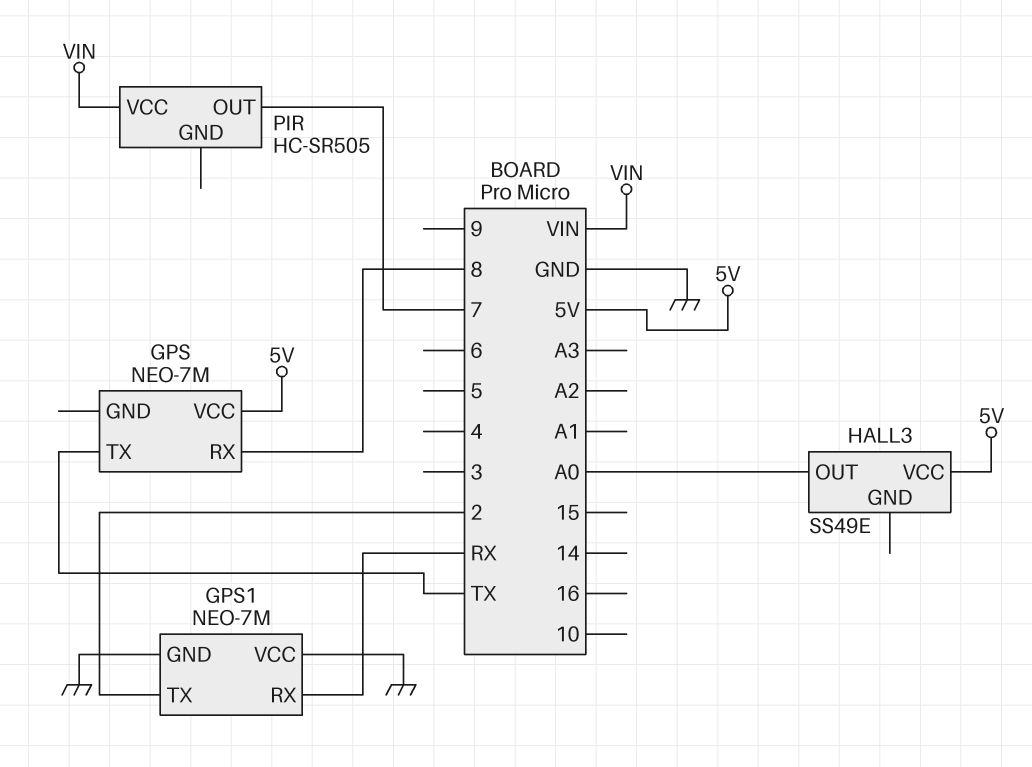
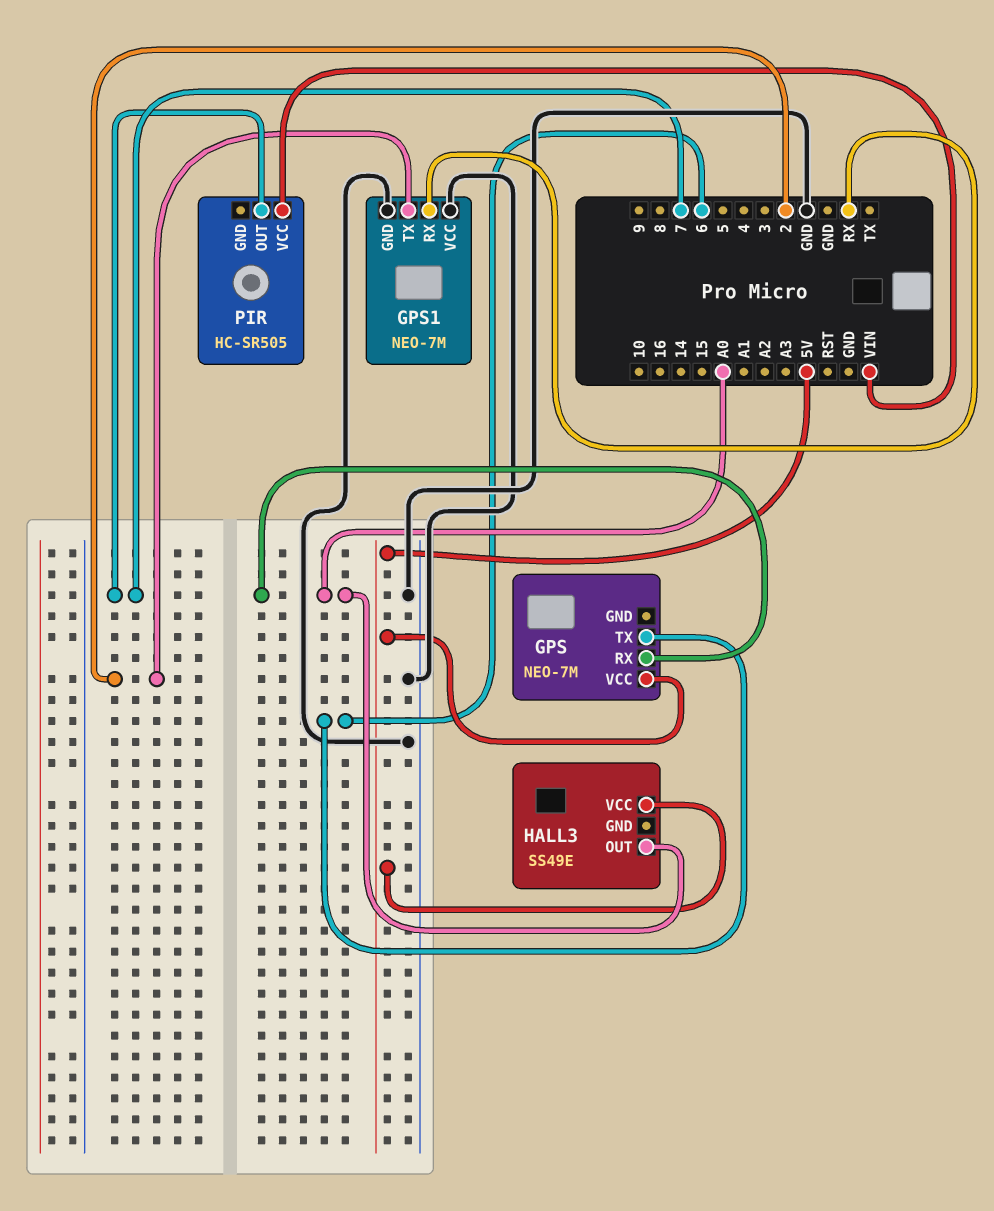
GPS pin RX: 8 -> A0
GPS pin TX: TX -> 6

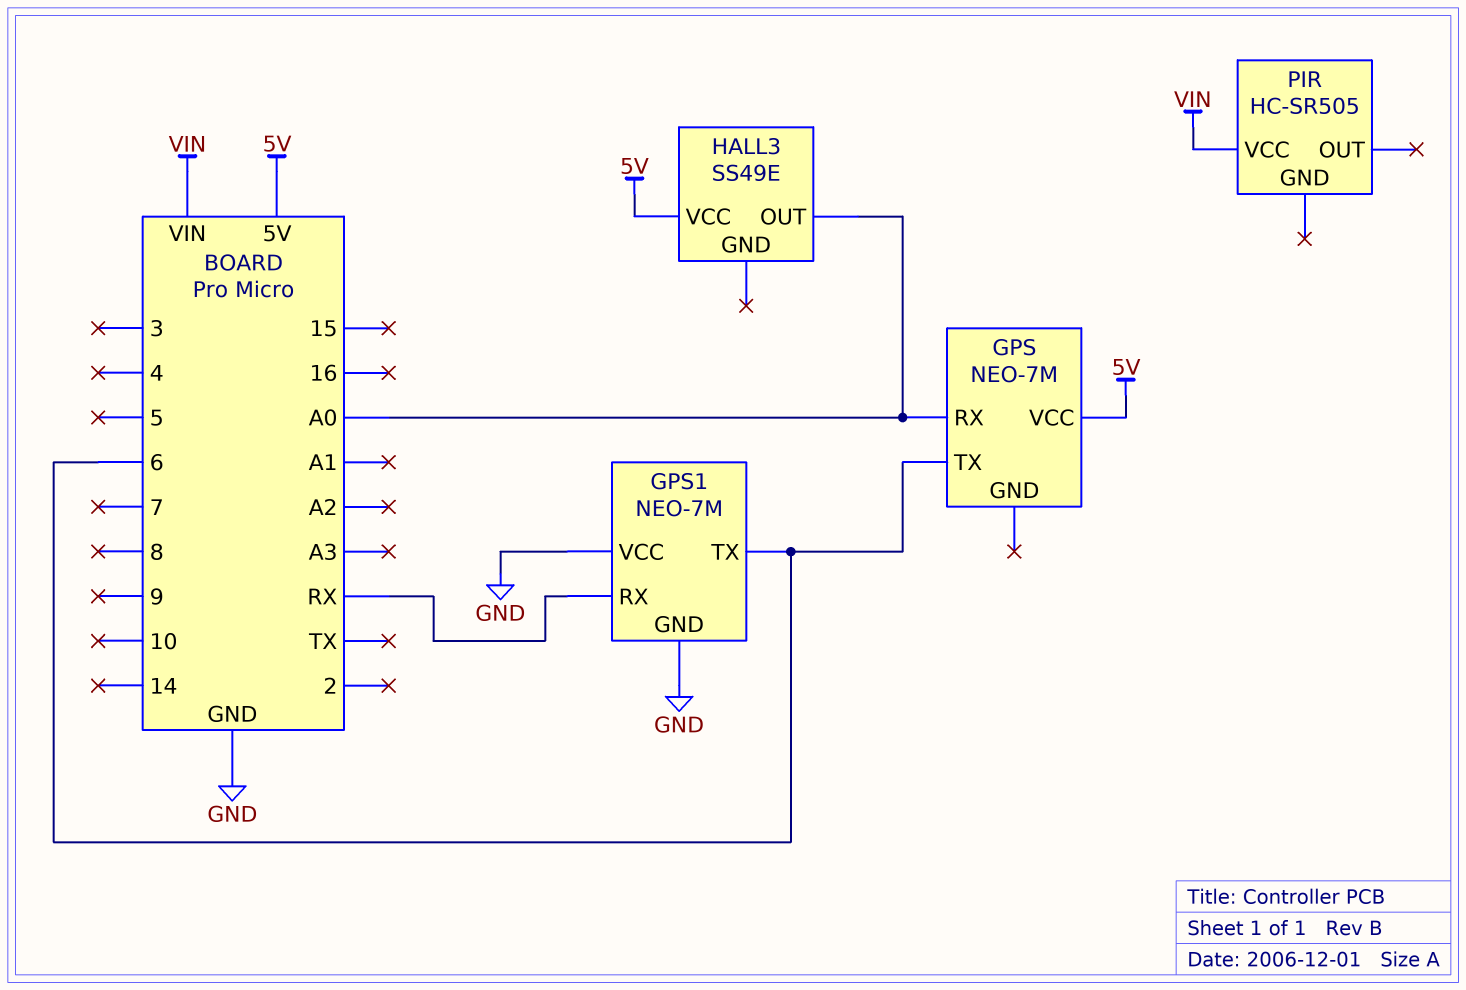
GPS1 pin TX: 2 -> 6
PIR pin OUT: 7 -> none

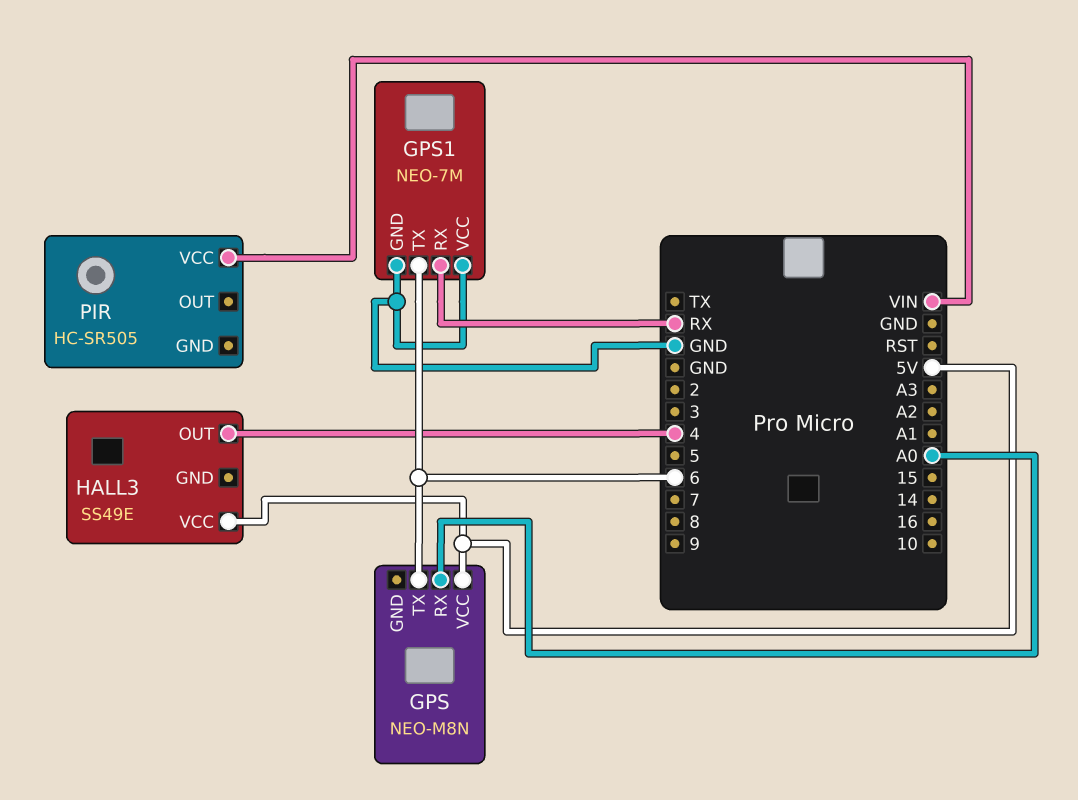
GPS: NEO-7M -> NEO-M8N
HALL3 pin OUT: A0 -> 4

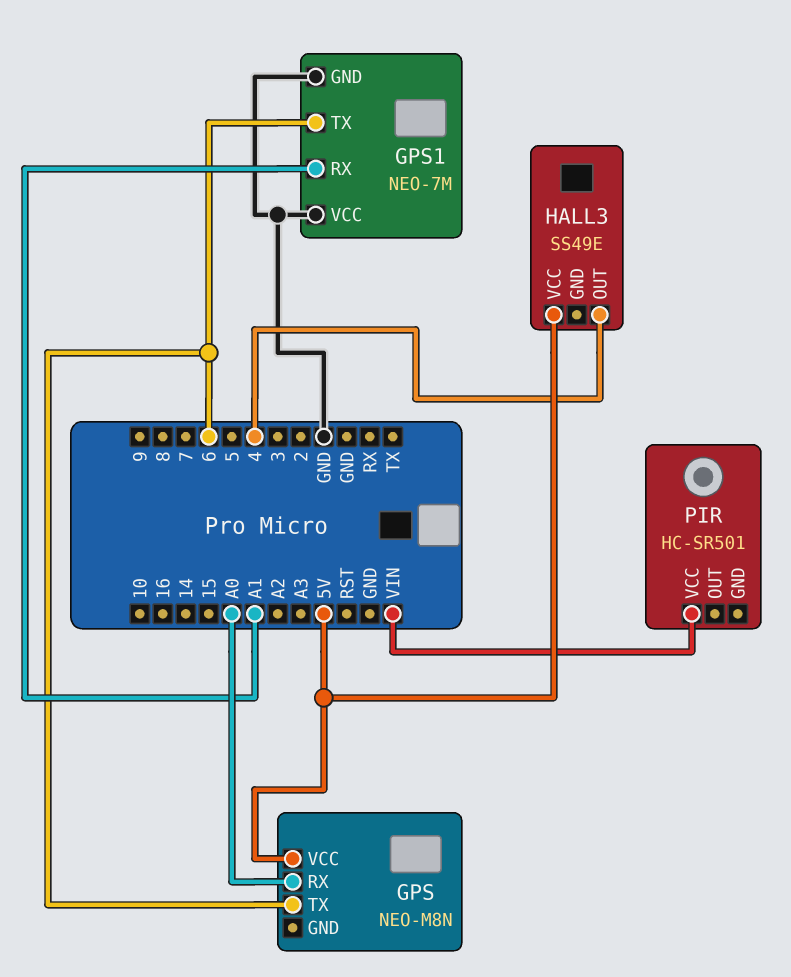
GPS1 pin RX: RX -> A1
PIR: HC-SR505 -> HC-SR501

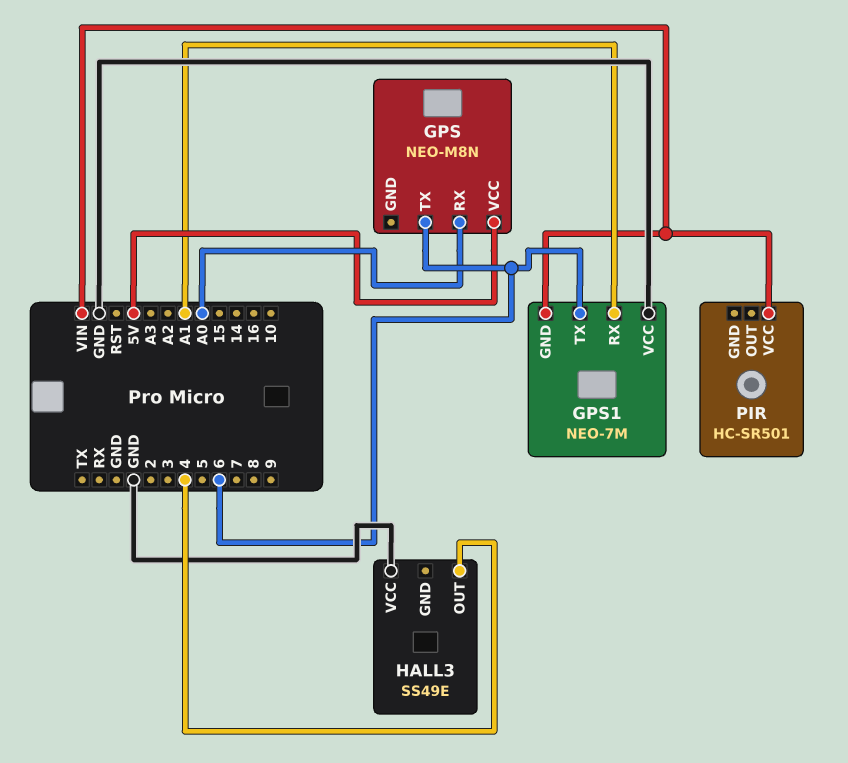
GPS1 pin GND: GND -> VIN
HALL3 pin VCC: 5V -> GND

